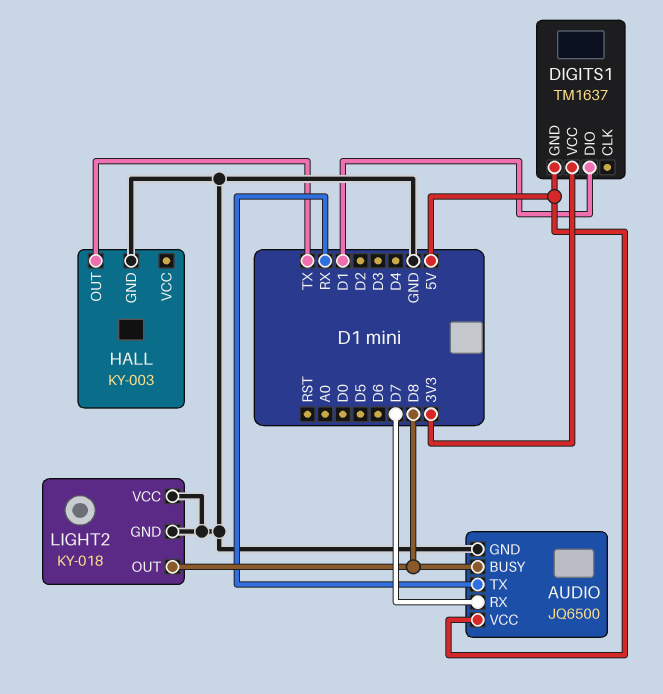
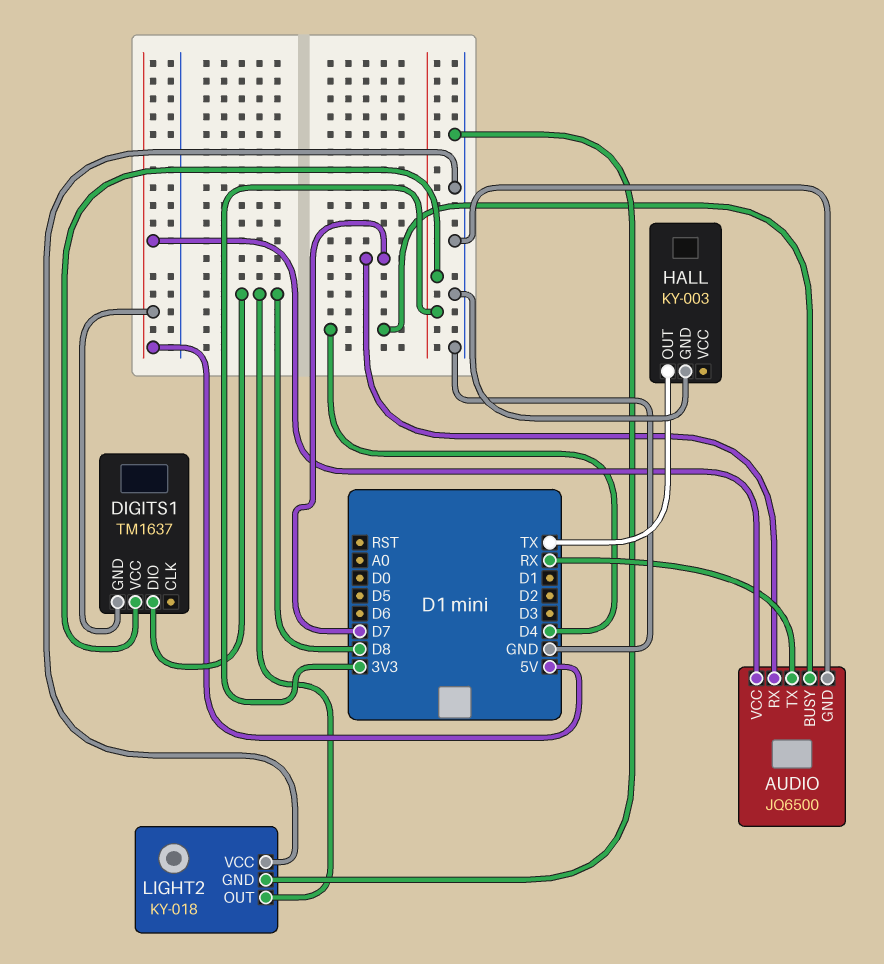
AUDIO pin BUSY: D8 -> D4
DIGITS1 pin DIO: D1 -> D8

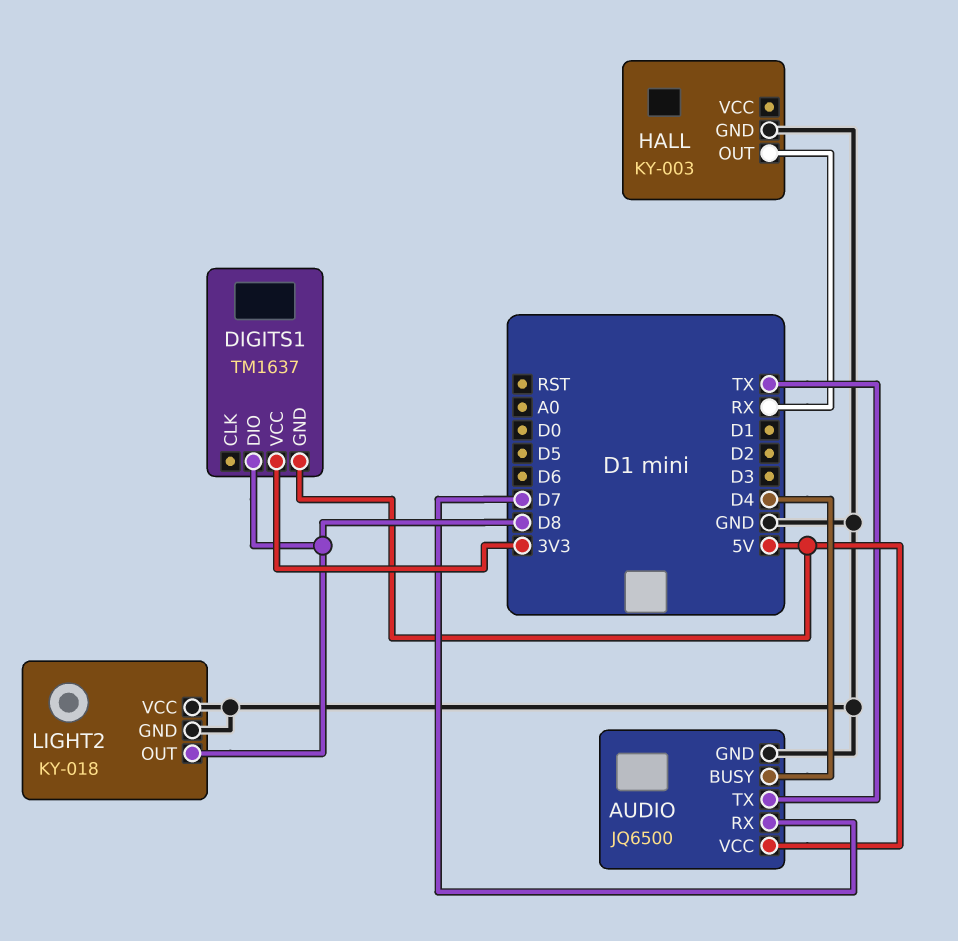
AUDIO pin TX: RX -> TX
HALL pin OUT: TX -> RX

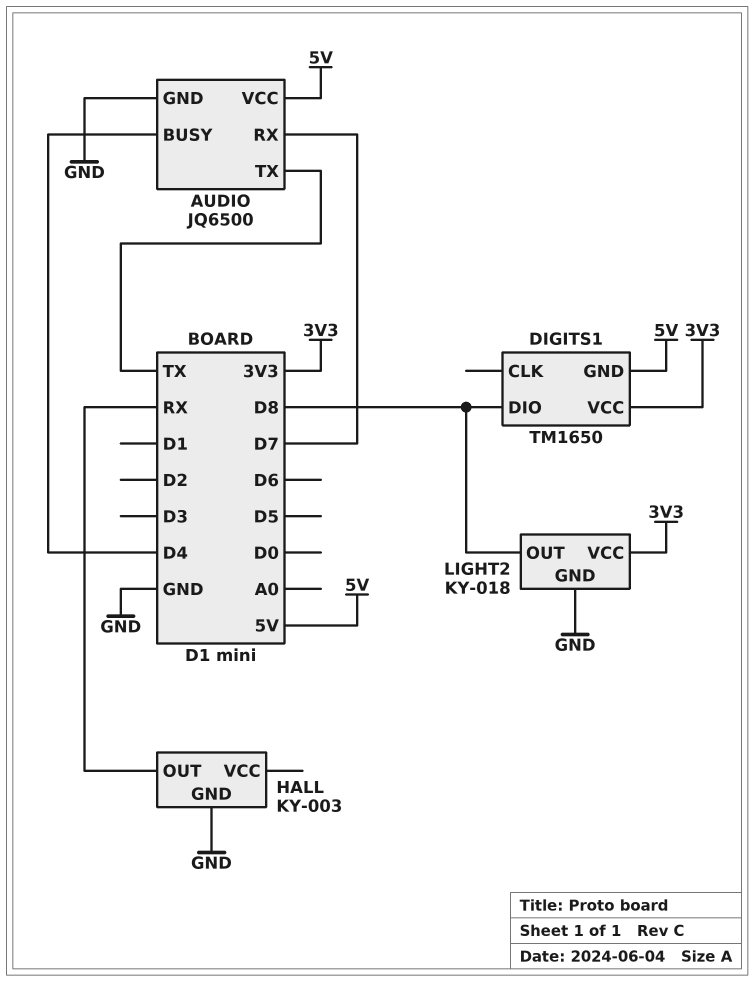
DIGITS1: TM1637 -> TM1650
LIGHT2 pin VCC: GND -> 3V3

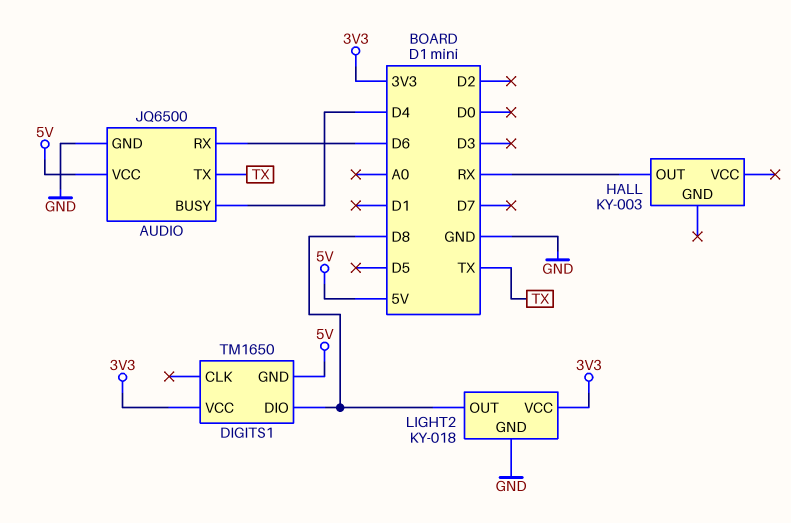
AUDIO pin RX: D7 -> D6
HALL pin GND: GND -> none

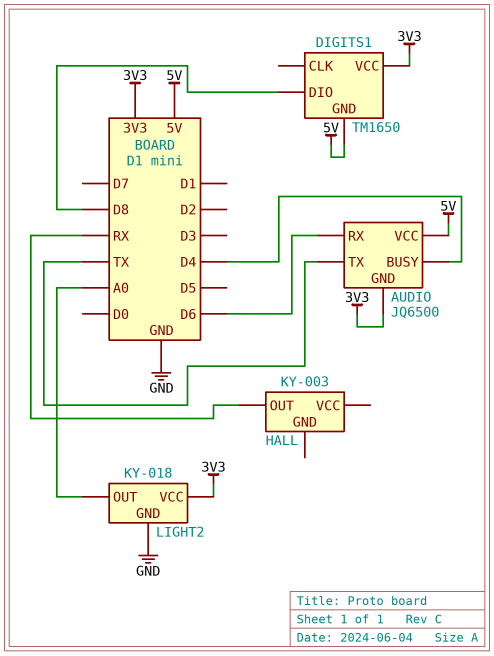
AUDIO pin GND: GND -> 3V3
LIGHT2 pin OUT: D8 -> A0

